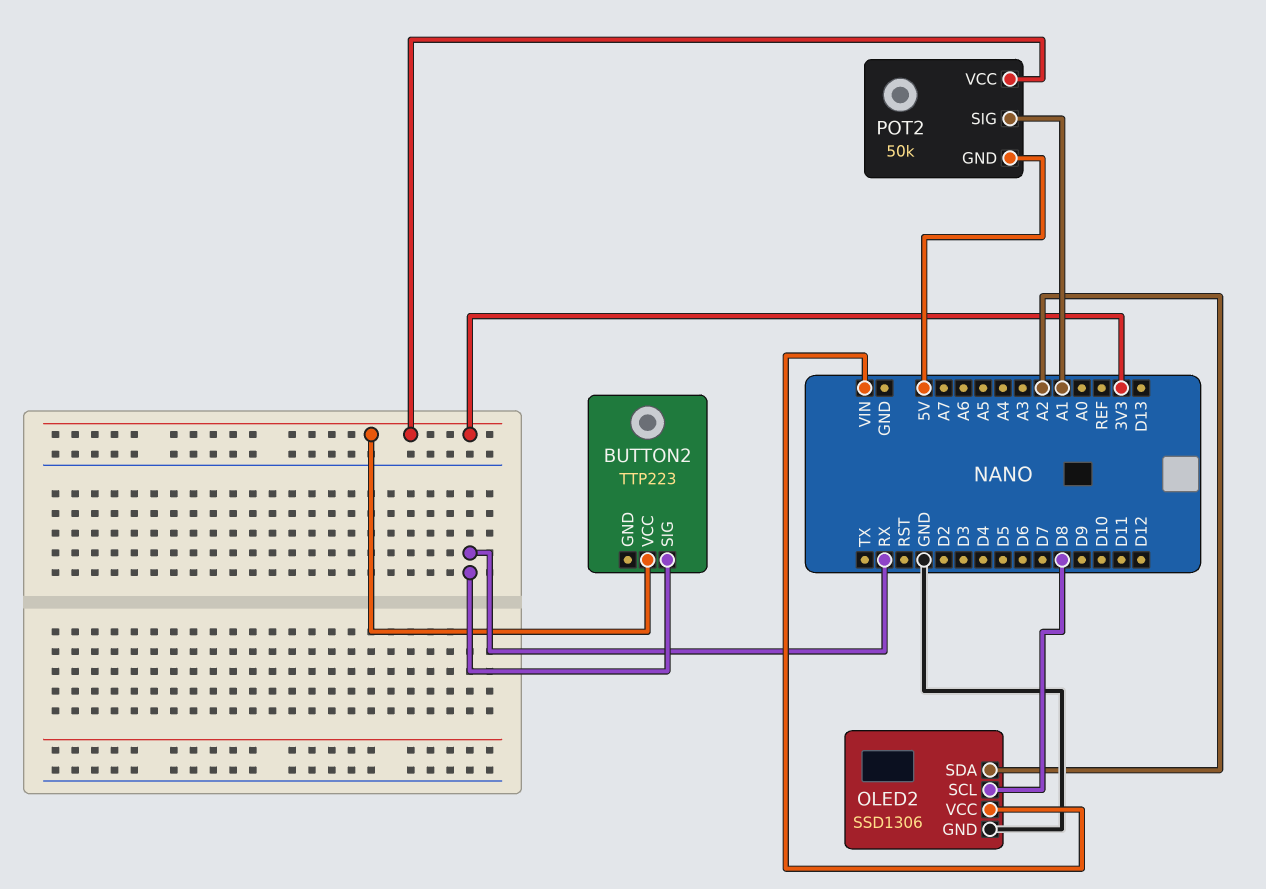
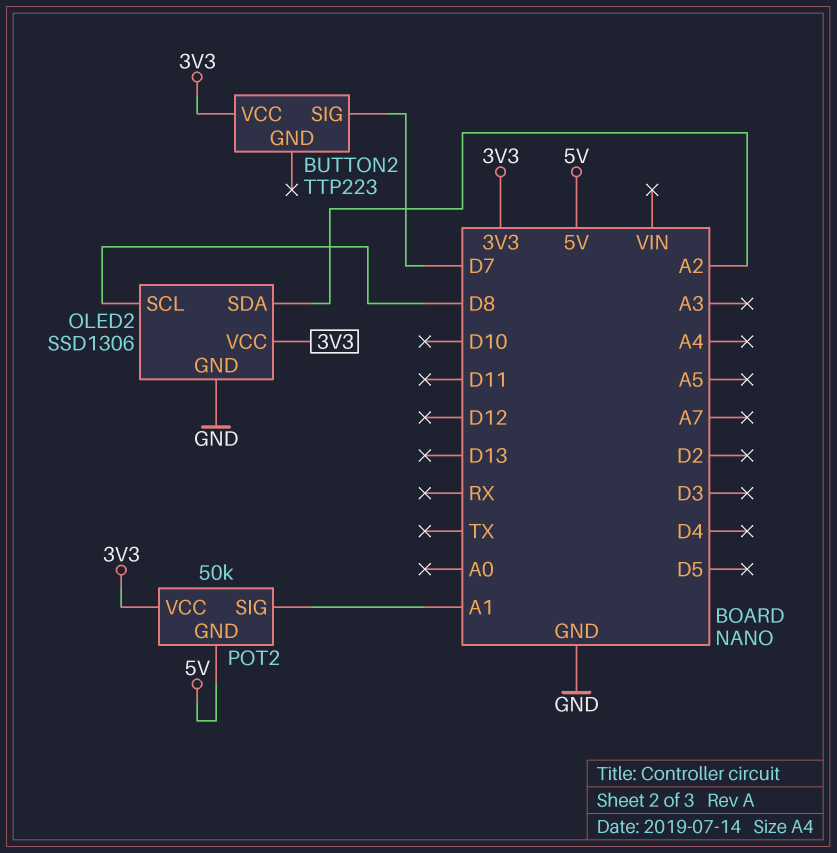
BUTTON2 pin SIG: RX -> D7
OLED2 pin VCC: VIN -> 3V3

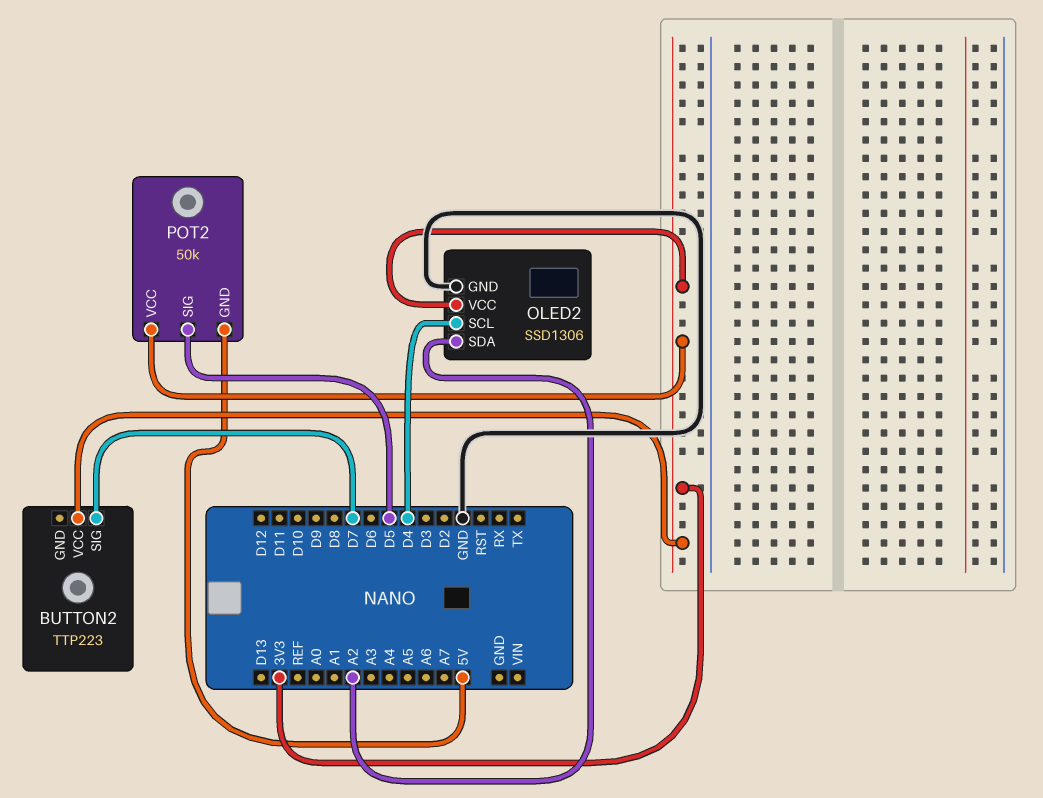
OLED2 pin SCL: D8 -> D4
POT2 pin SIG: A1 -> D5

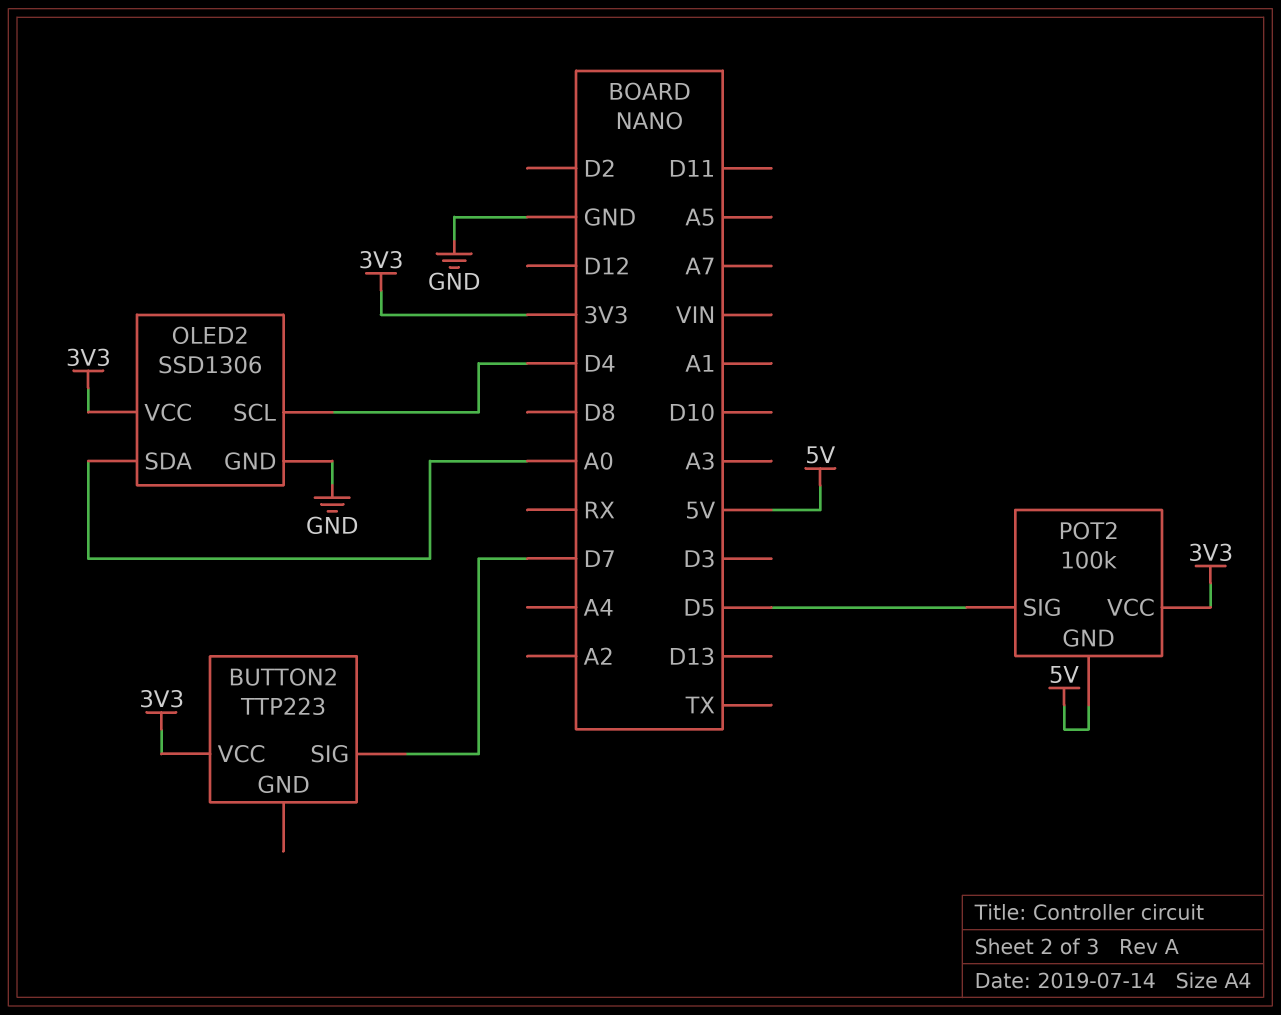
OLED2 pin SDA: A2 -> A0
POT2: 50k -> 100k

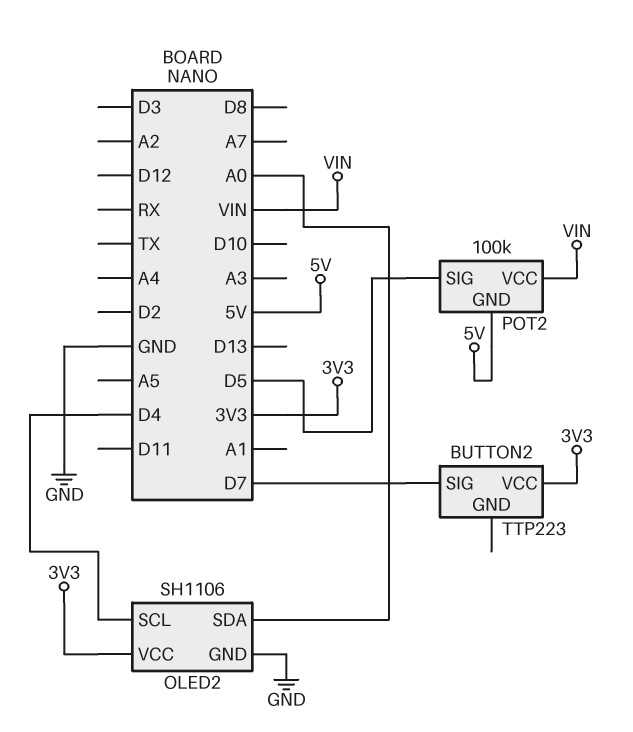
OLED2: SSD1306 -> SH1106
POT2 pin VCC: 3V3 -> VIN

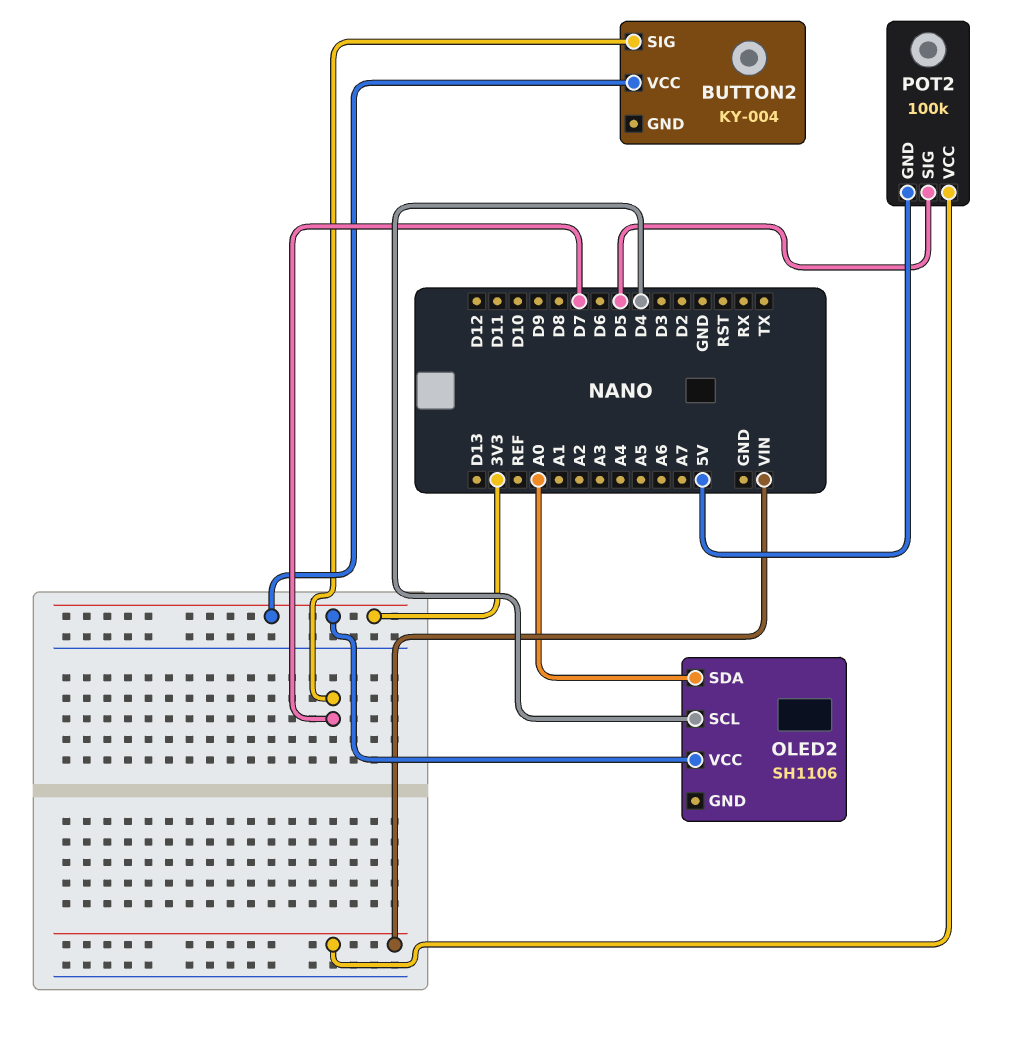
BUTTON2: TTP223 -> KY-004
OLED2 pin GND: GND -> none

